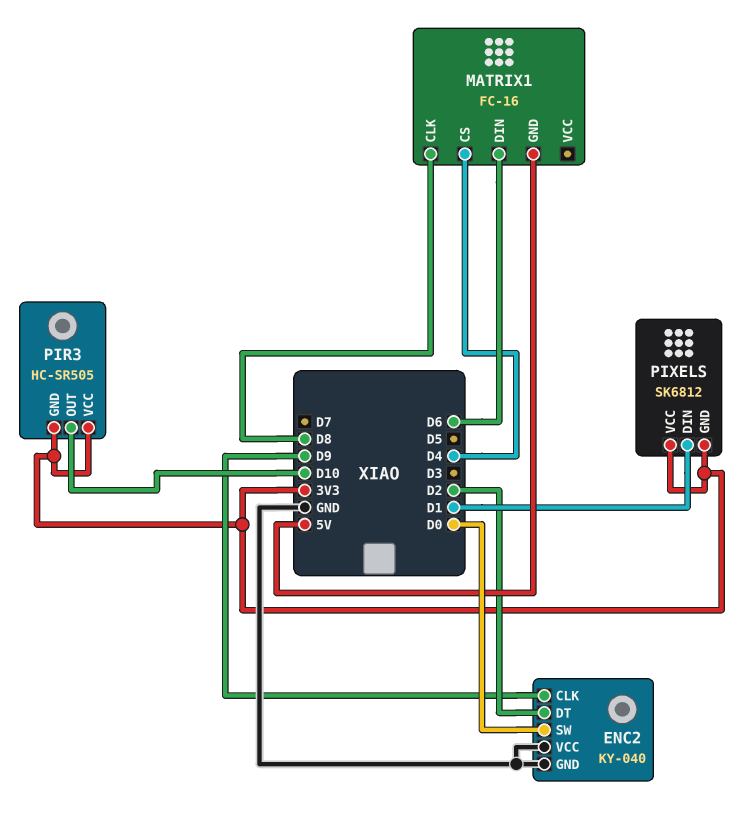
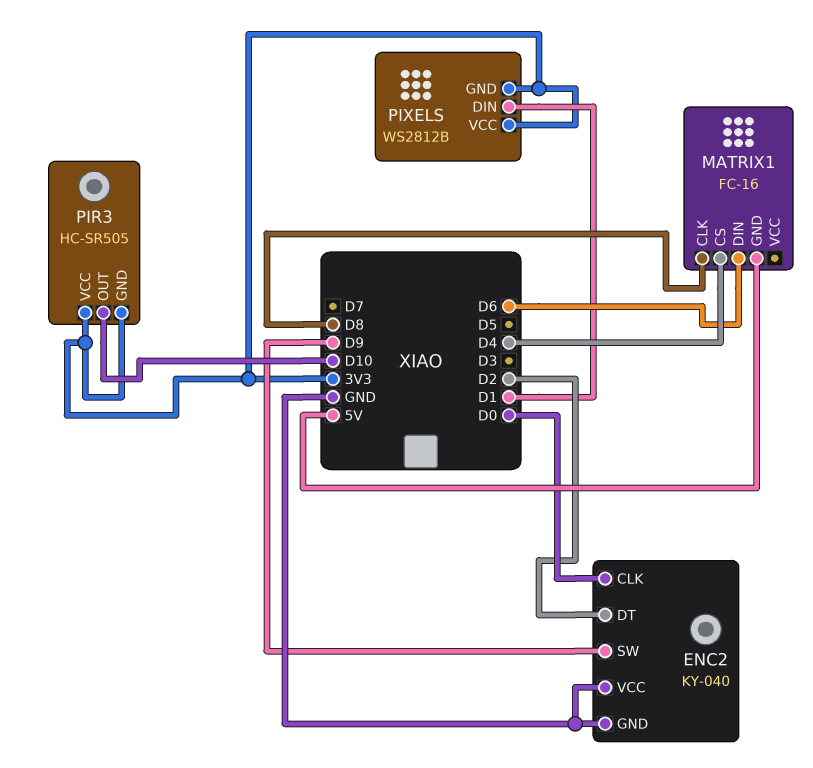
ENC2 pin CLK: D9 -> D0
ENC2 pin SW: D0 -> D9
PIXELS: SK6812 -> WS2812B

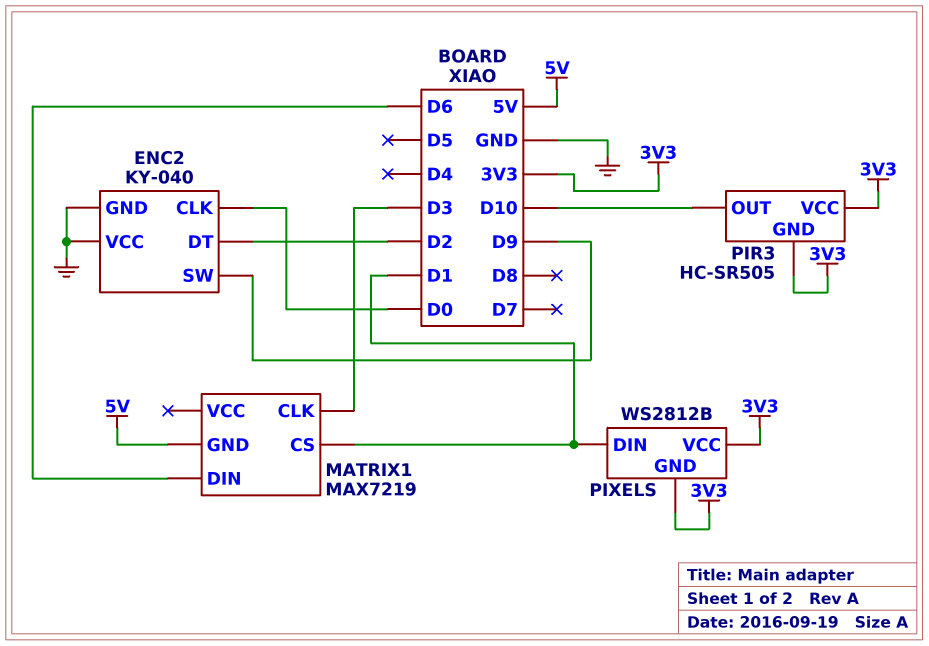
MATRIX1: FC-16 -> MAX7219
MATRIX1 pin CLK: D8 -> D3
MATRIX1 pin CS: D4 -> D1

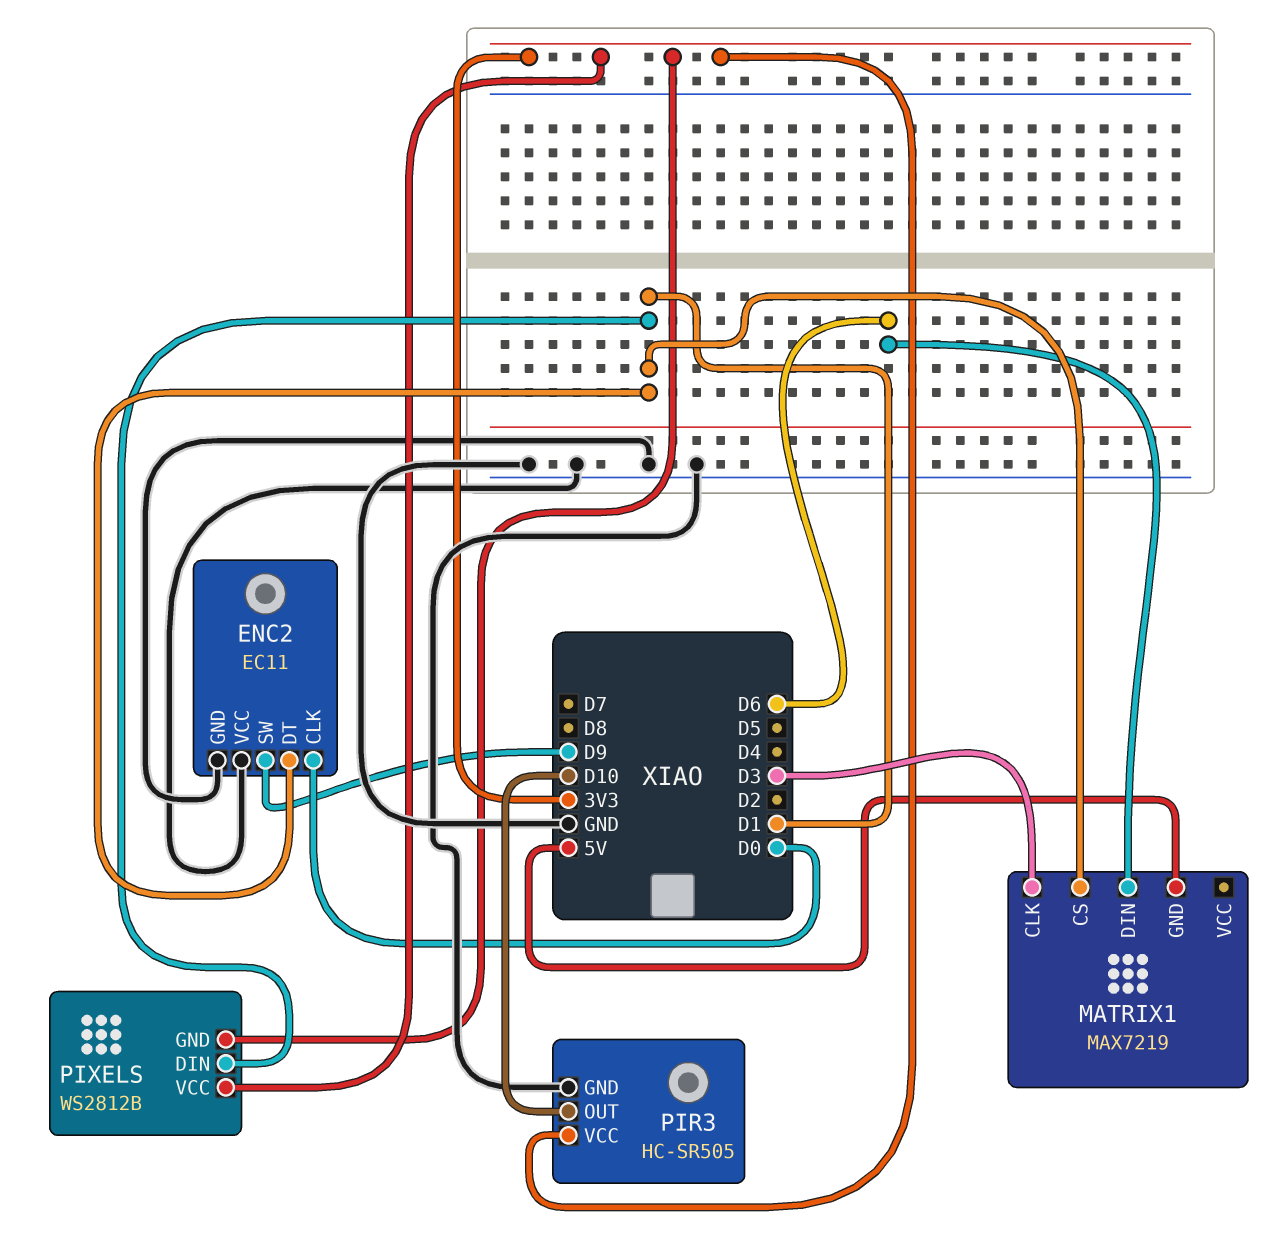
ENC2: KY-040 -> EC11
ENC2 pin DT: D2 -> D1
PIR3 pin GND: 3V3 -> GND

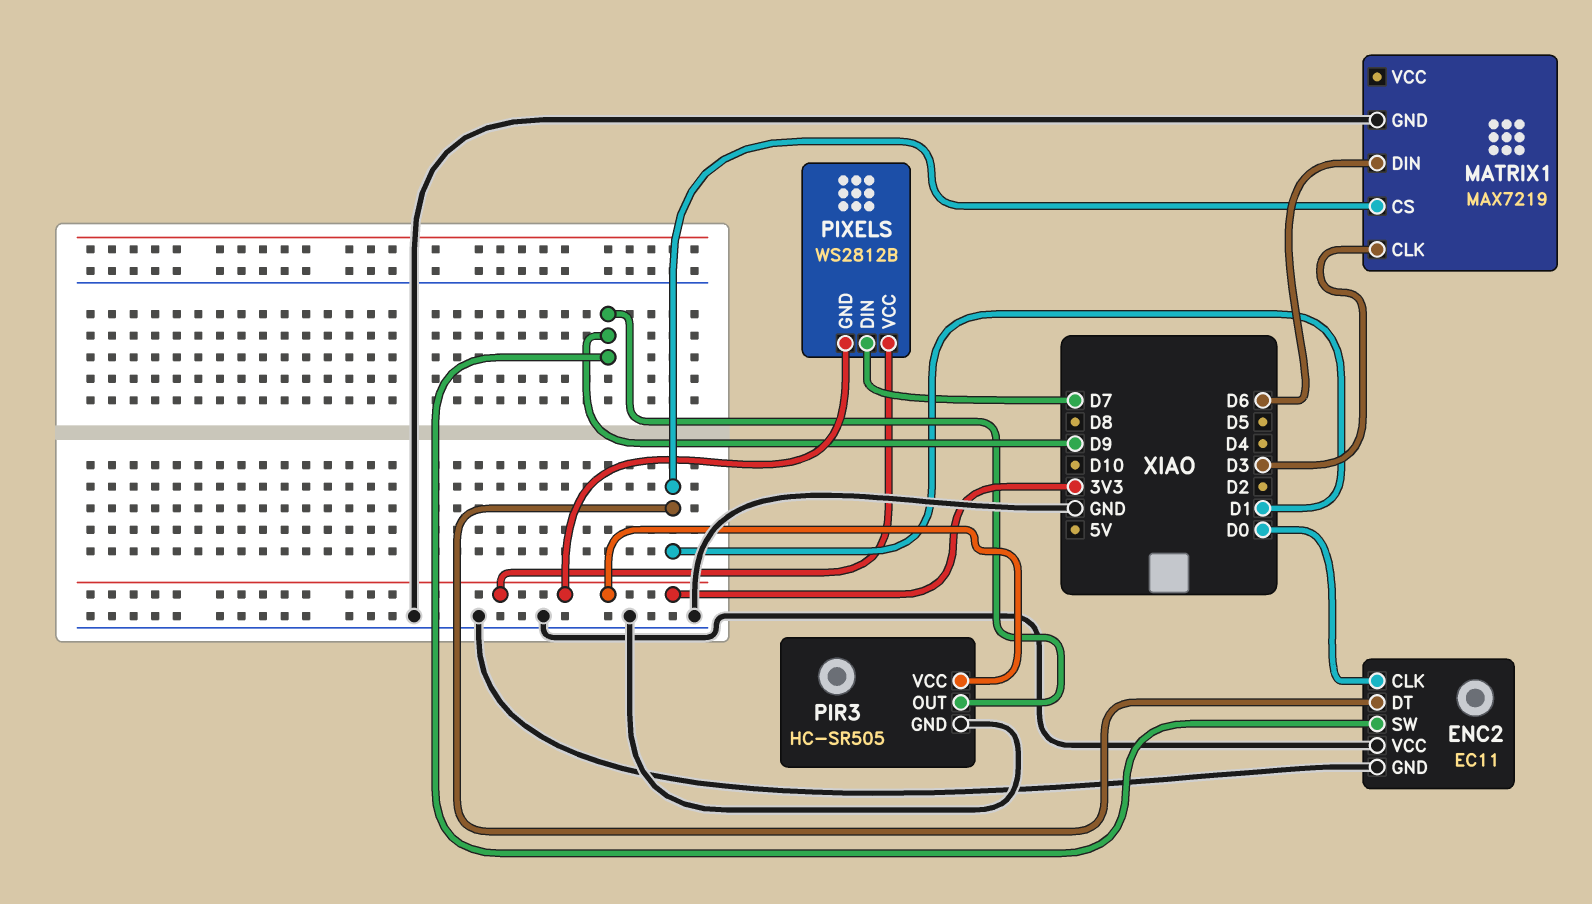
MATRIX1 pin GND: 5V -> GND
PIR3 pin OUT: D10 -> D9
PIXELS pin DIN: D1 -> D7

